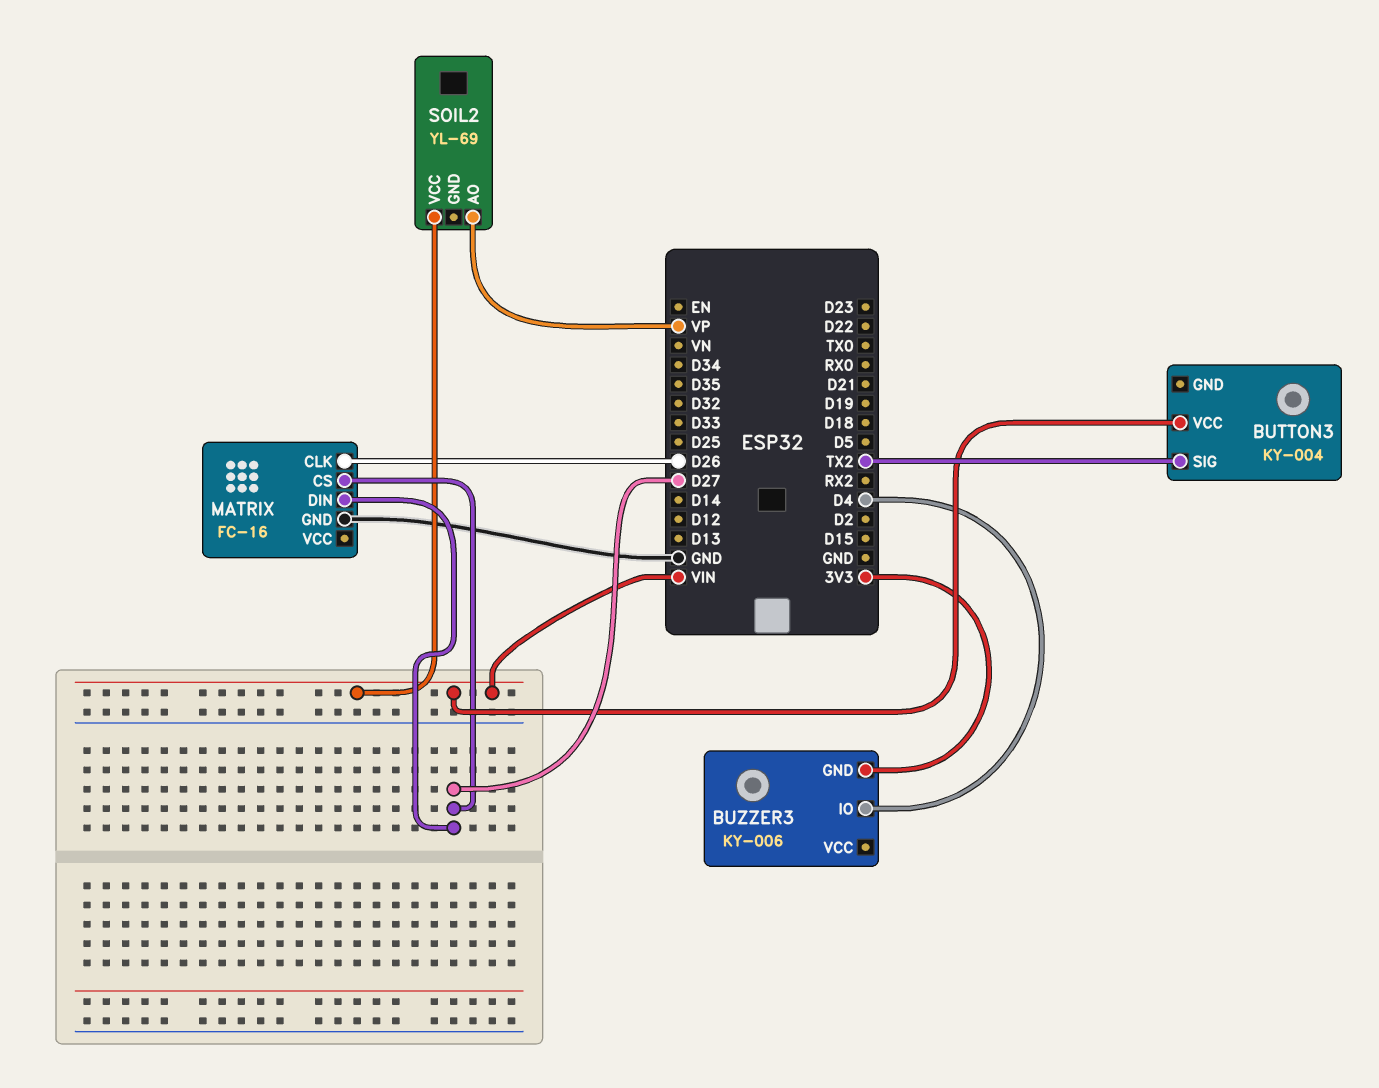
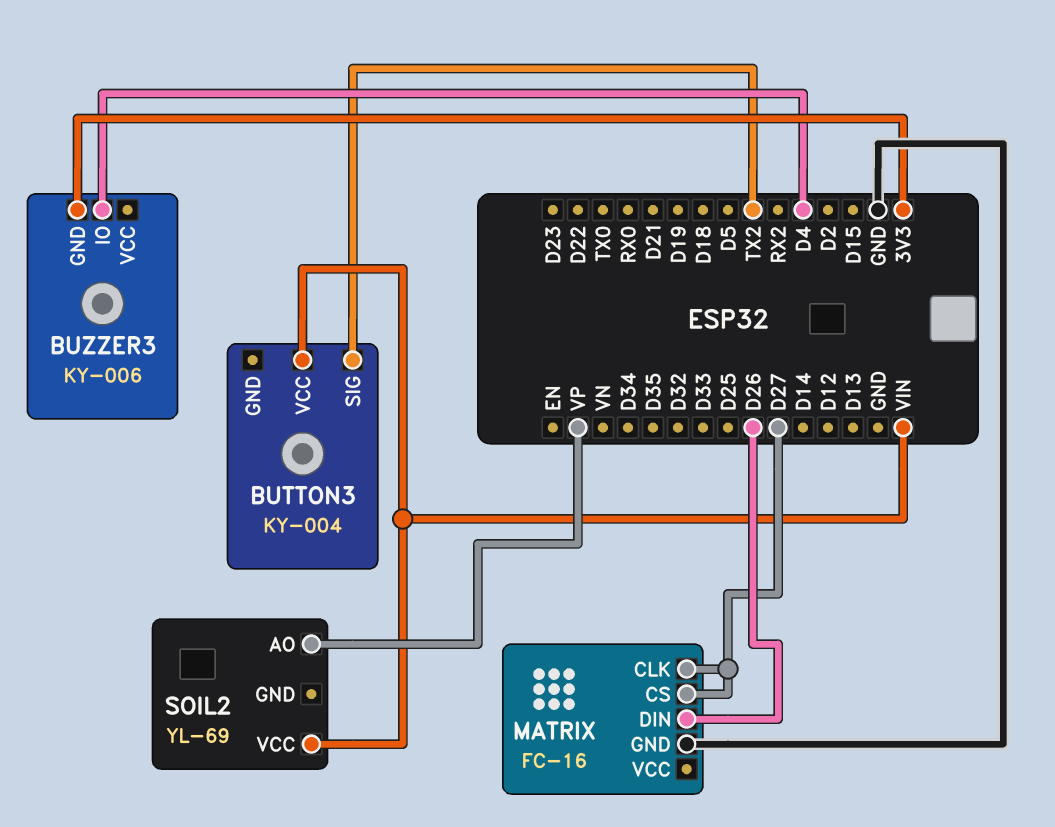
MATRIX pin CLK: D26 -> D27
MATRIX pin DIN: D27 -> D26

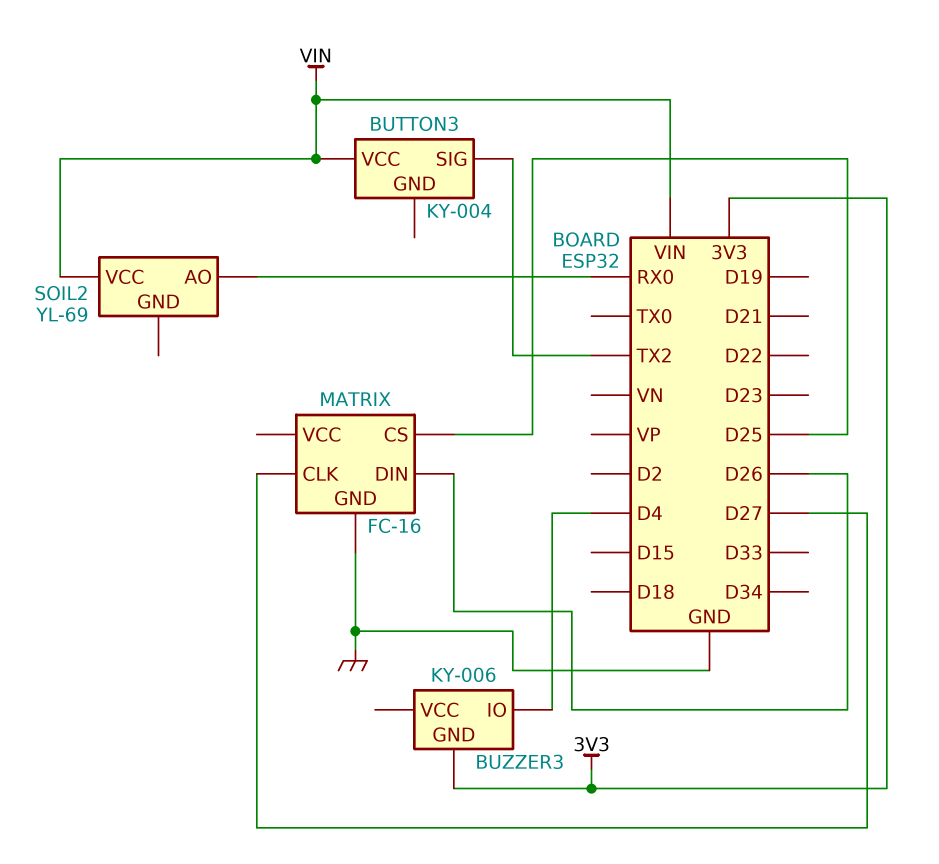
MATRIX pin CS: D27 -> D25
SOIL2 pin AO: VP -> RX0

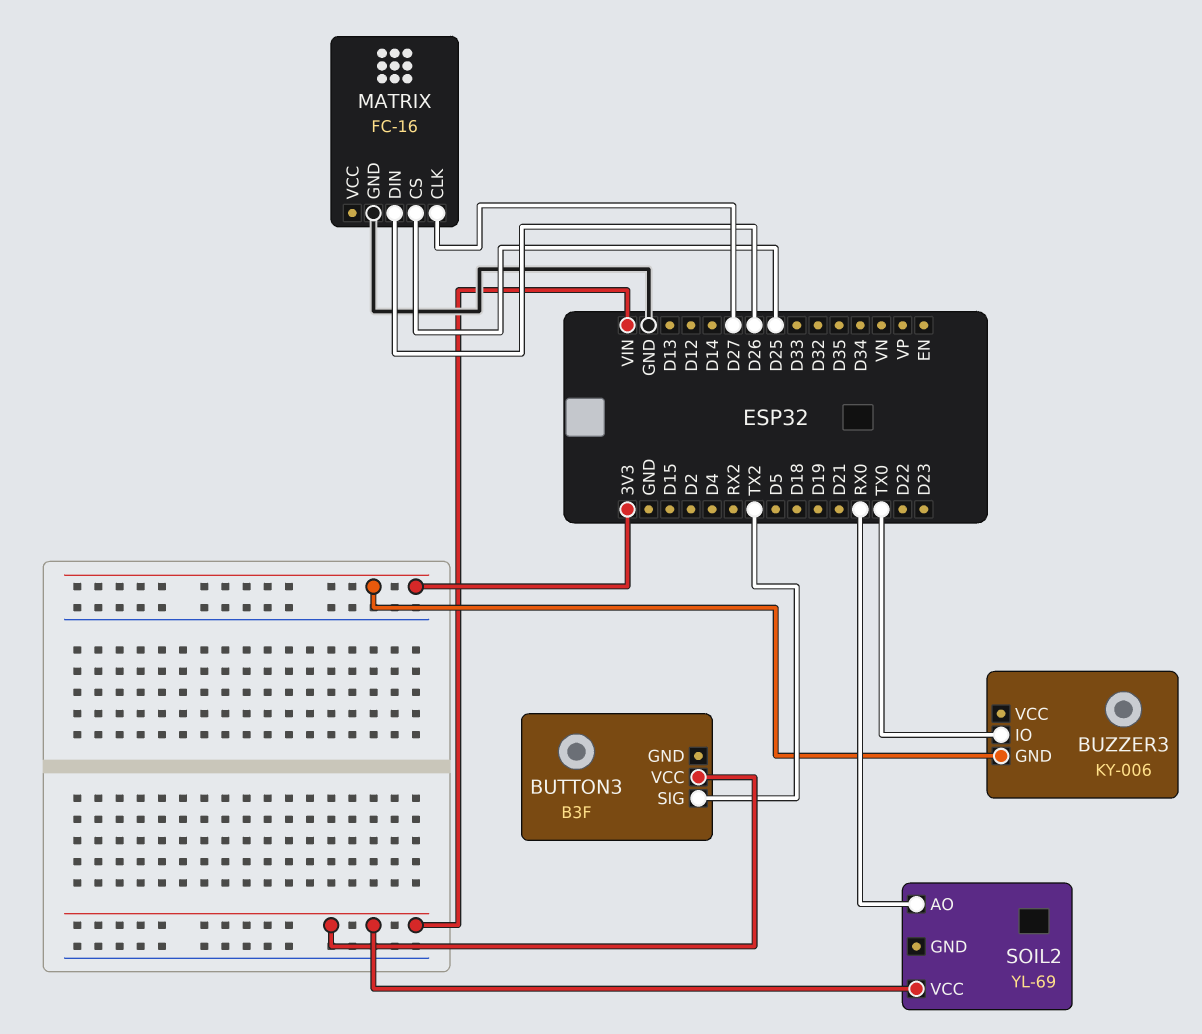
BUTTON3: KY-004 -> B3F
BUZZER3 pin IO: D4 -> TX0

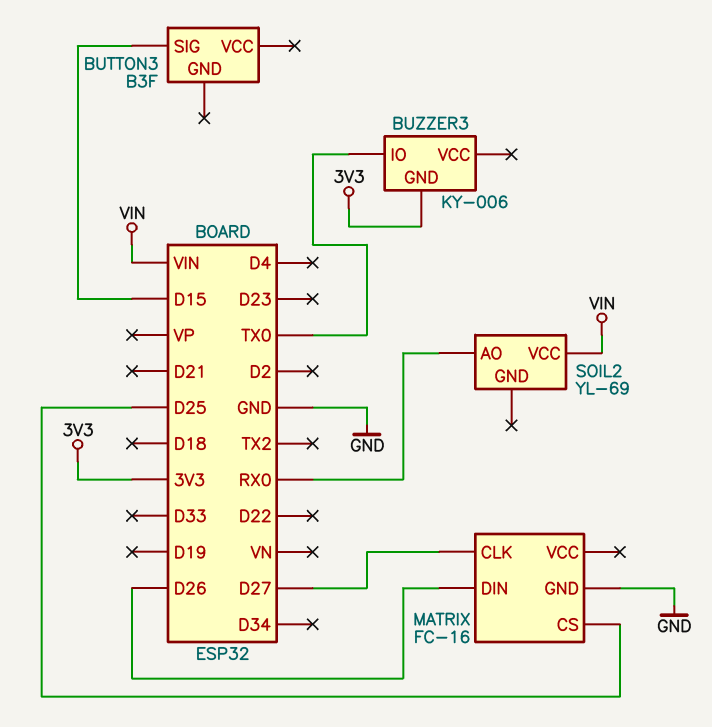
BUTTON3 pin SIG: TX2 -> D15
BUTTON3 pin VCC: VIN -> none

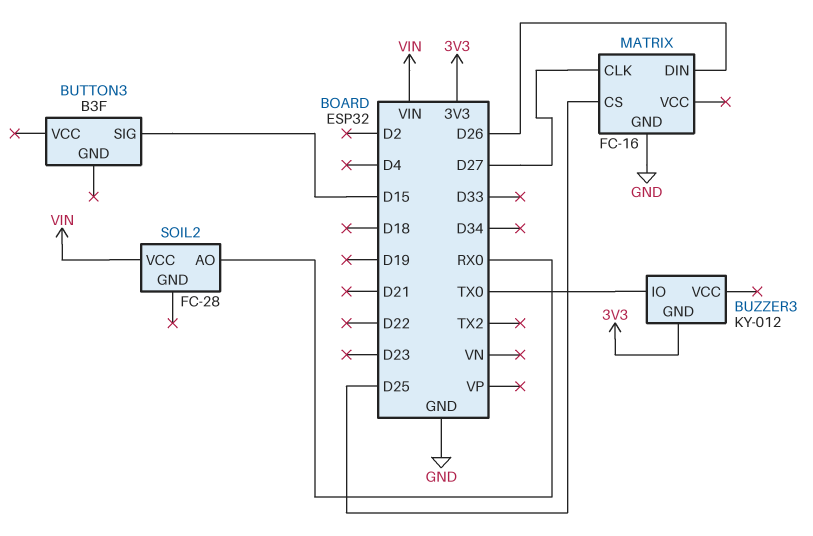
BUZZER3: KY-006 -> KY-012
SOIL2: YL-69 -> FC-28

